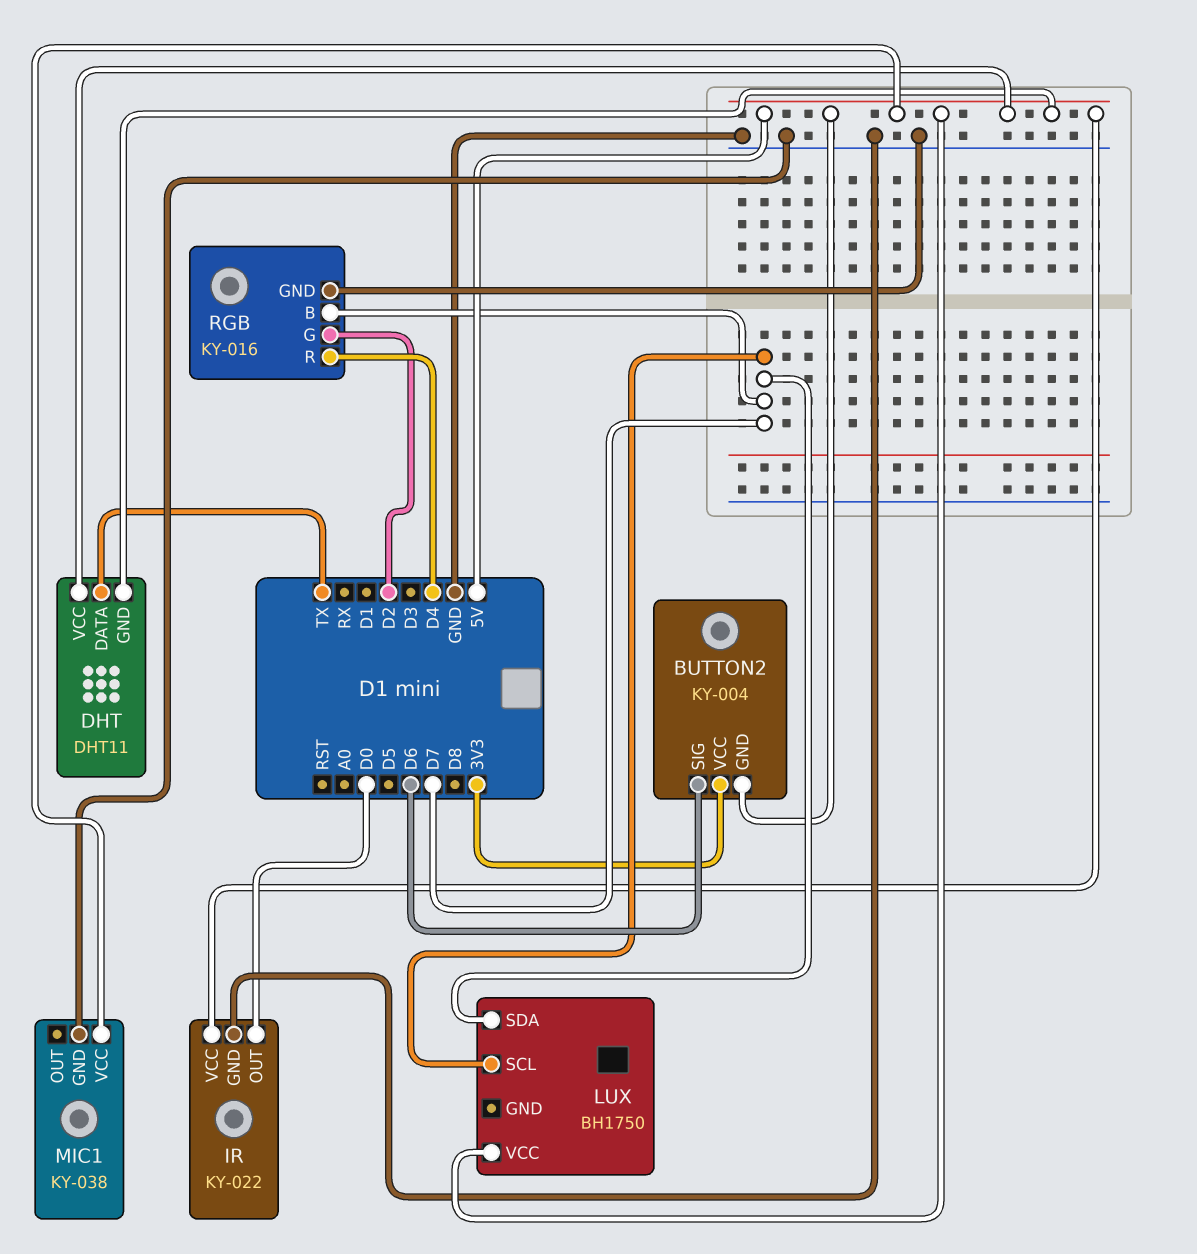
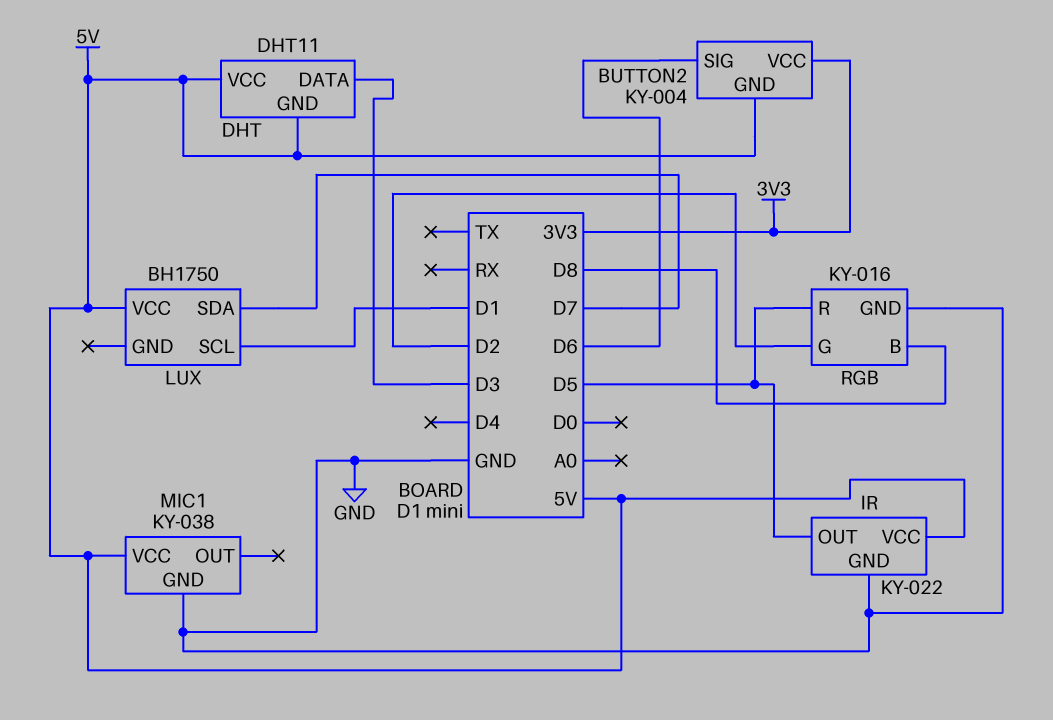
DHT pin DATA: TX -> D3
IR pin OUT: D0 -> D5
LUX pin SCL: D7 -> D1
RGB pin B: D7 -> D8
RGB pin R: D4 -> D5

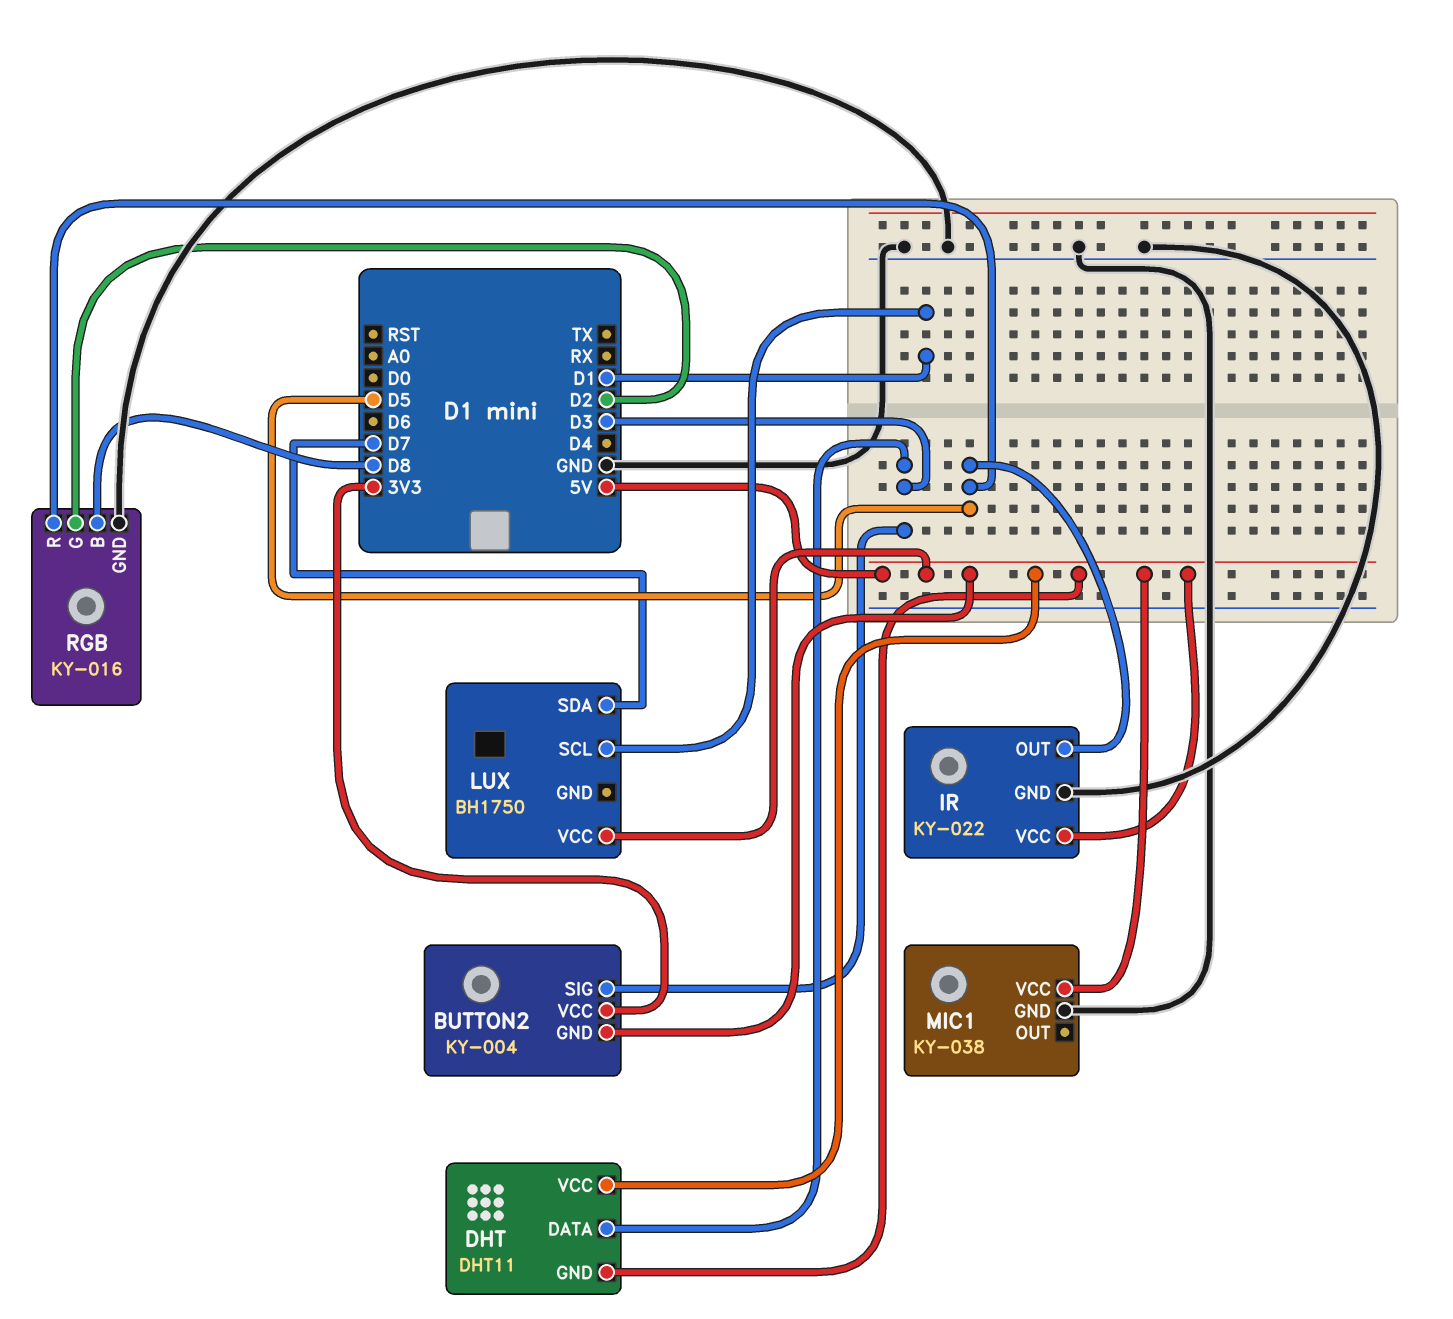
BUTTON2 pin SIG: D6 -> D3

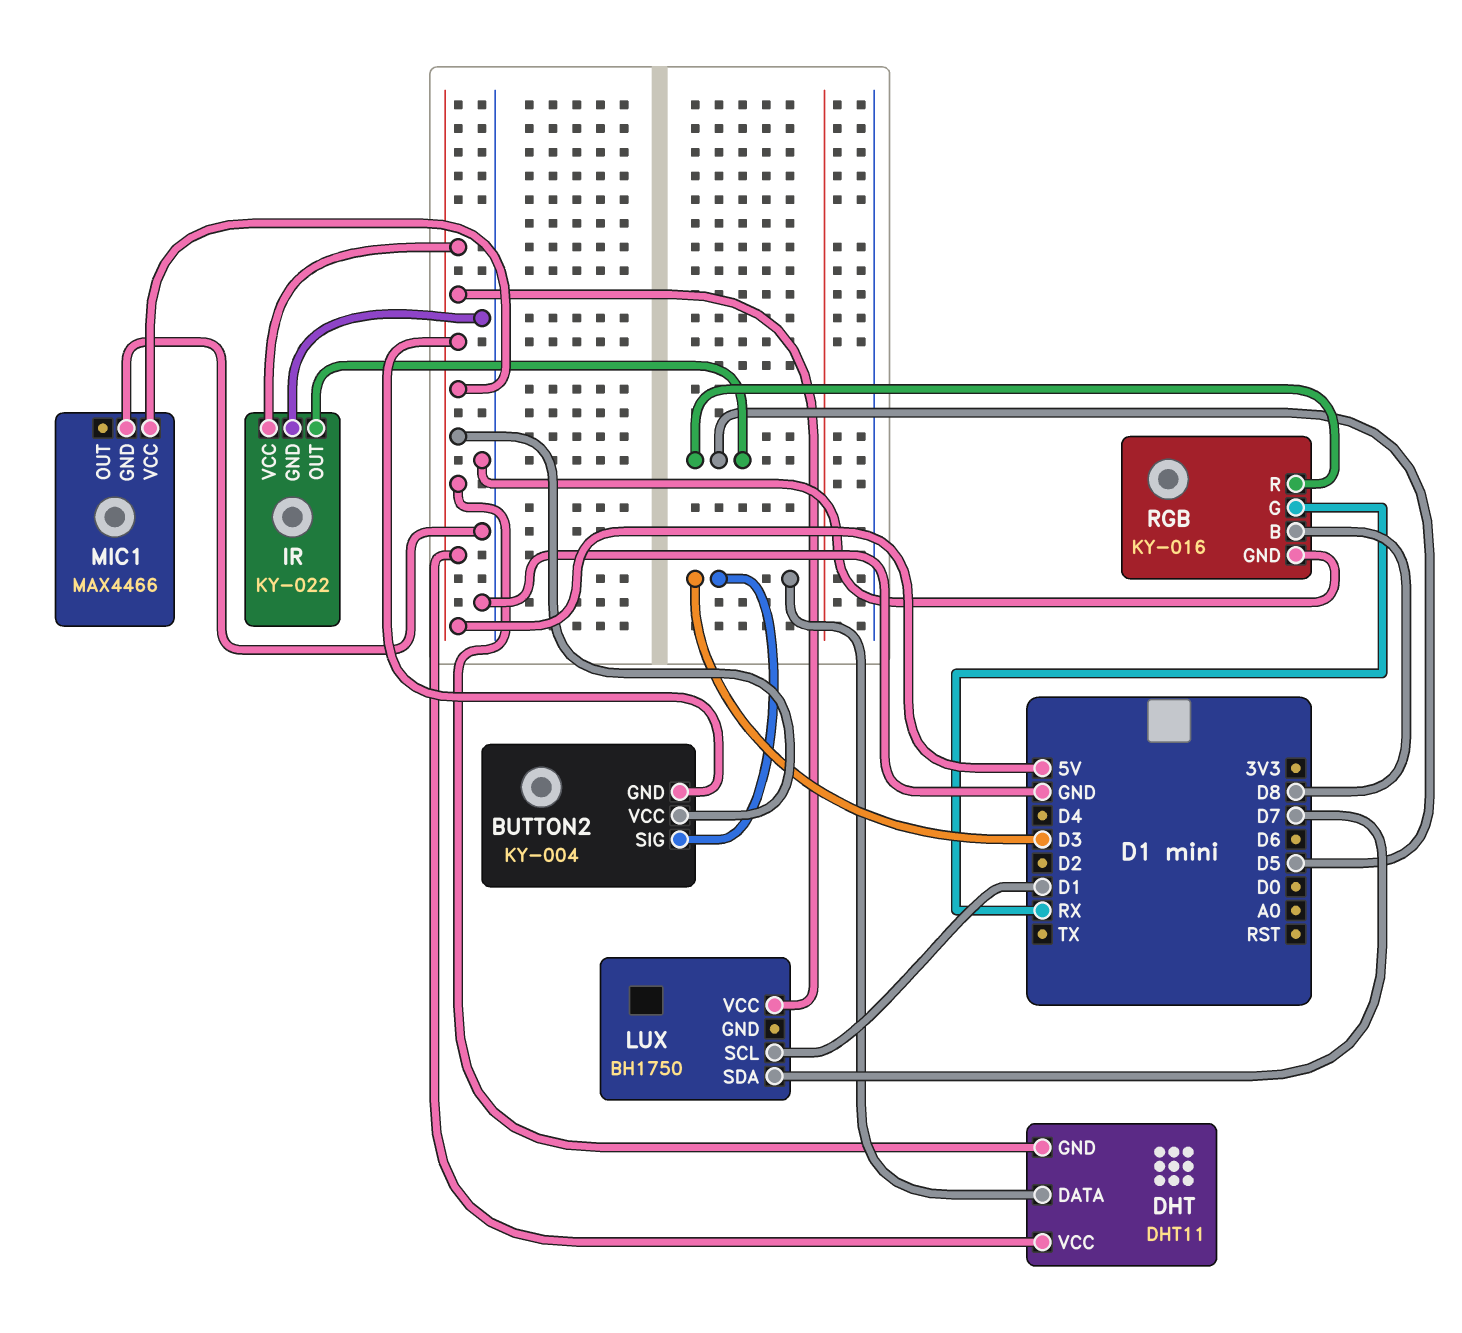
BUTTON2 pin VCC: 3V3 -> 5V
MIC1: KY-038 -> MAX4466
RGB pin G: D2 -> RX

